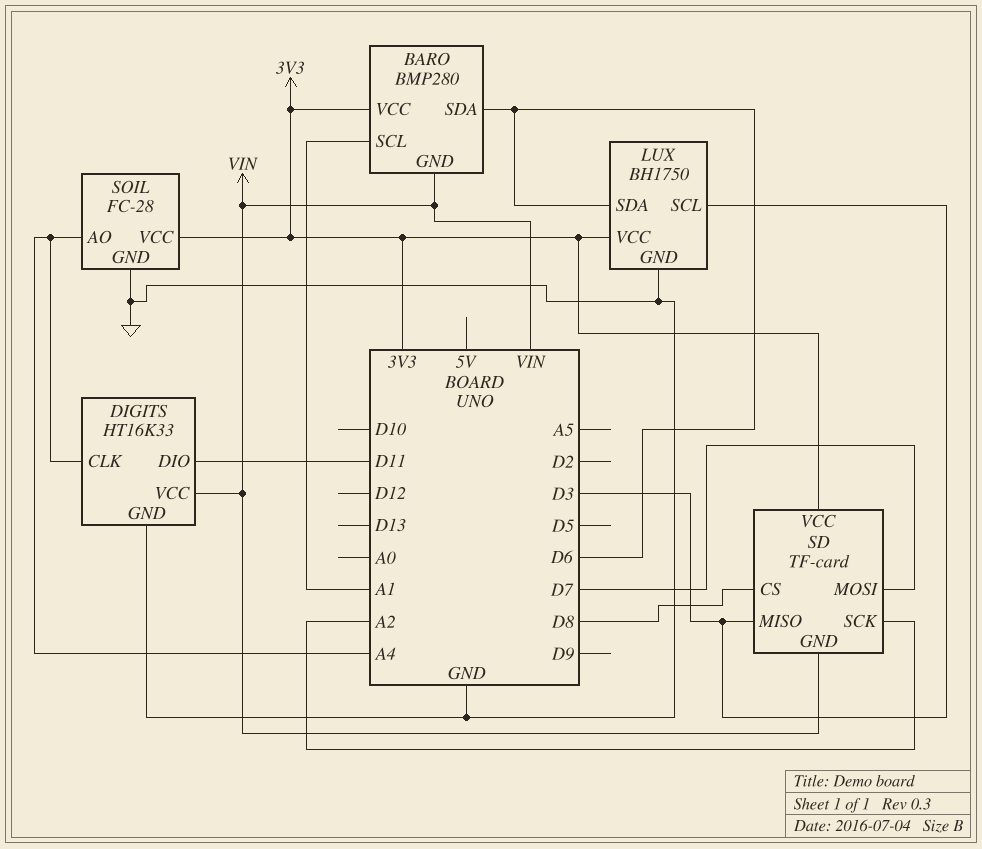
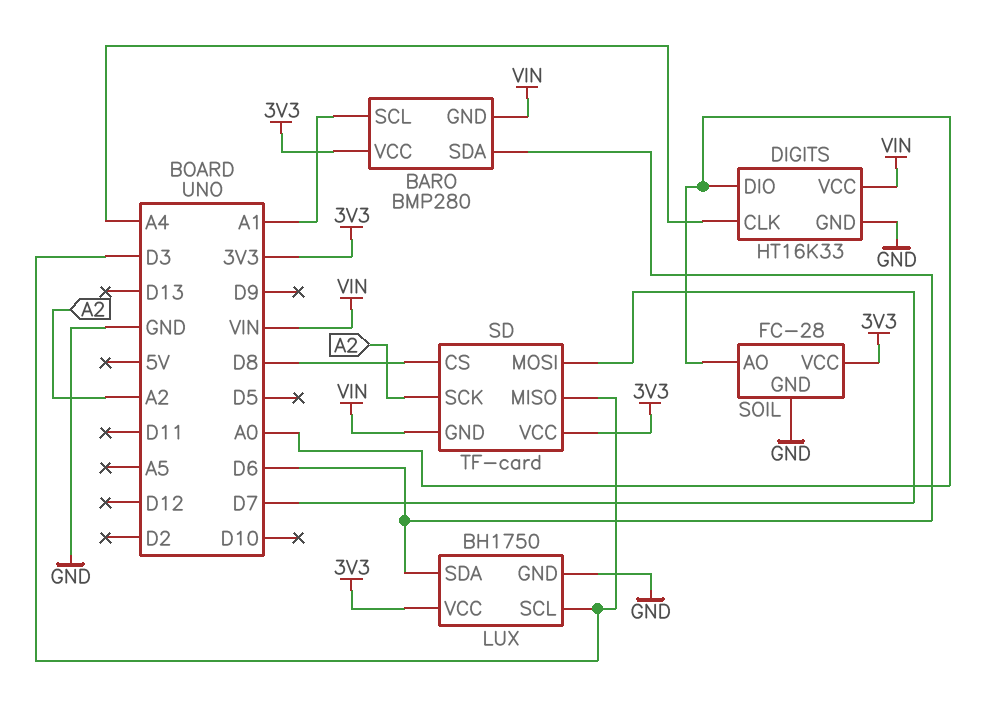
DIGITS pin DIO: D11 -> A0
SOIL pin AO: A4 -> A0

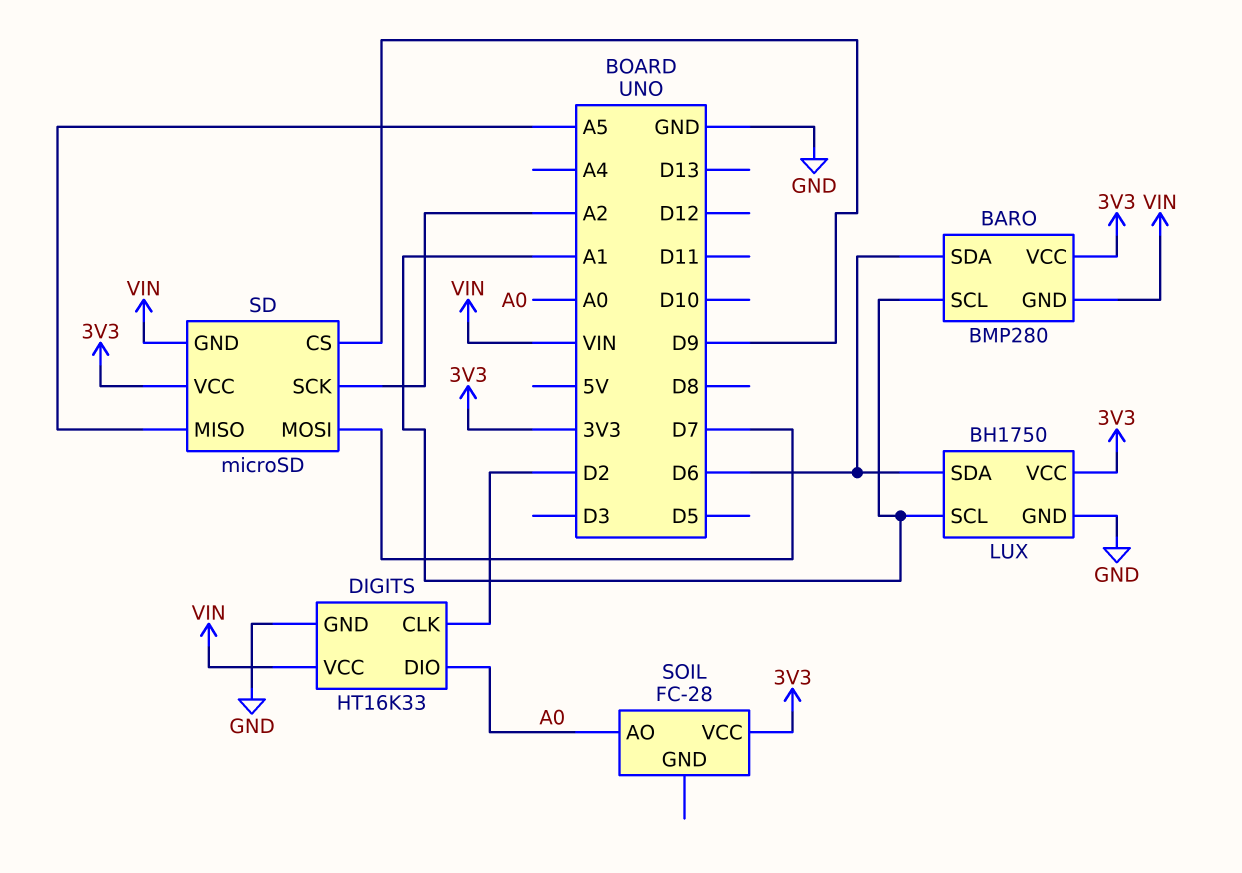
DIGITS pin CLK: A4 -> D2
LUX pin SCL: D3 -> A1
SD: TF-card -> microSD
SD pin CS: D8 -> D9
SD pin MISO: D3 -> A5
SOIL pin GND: GND -> none

